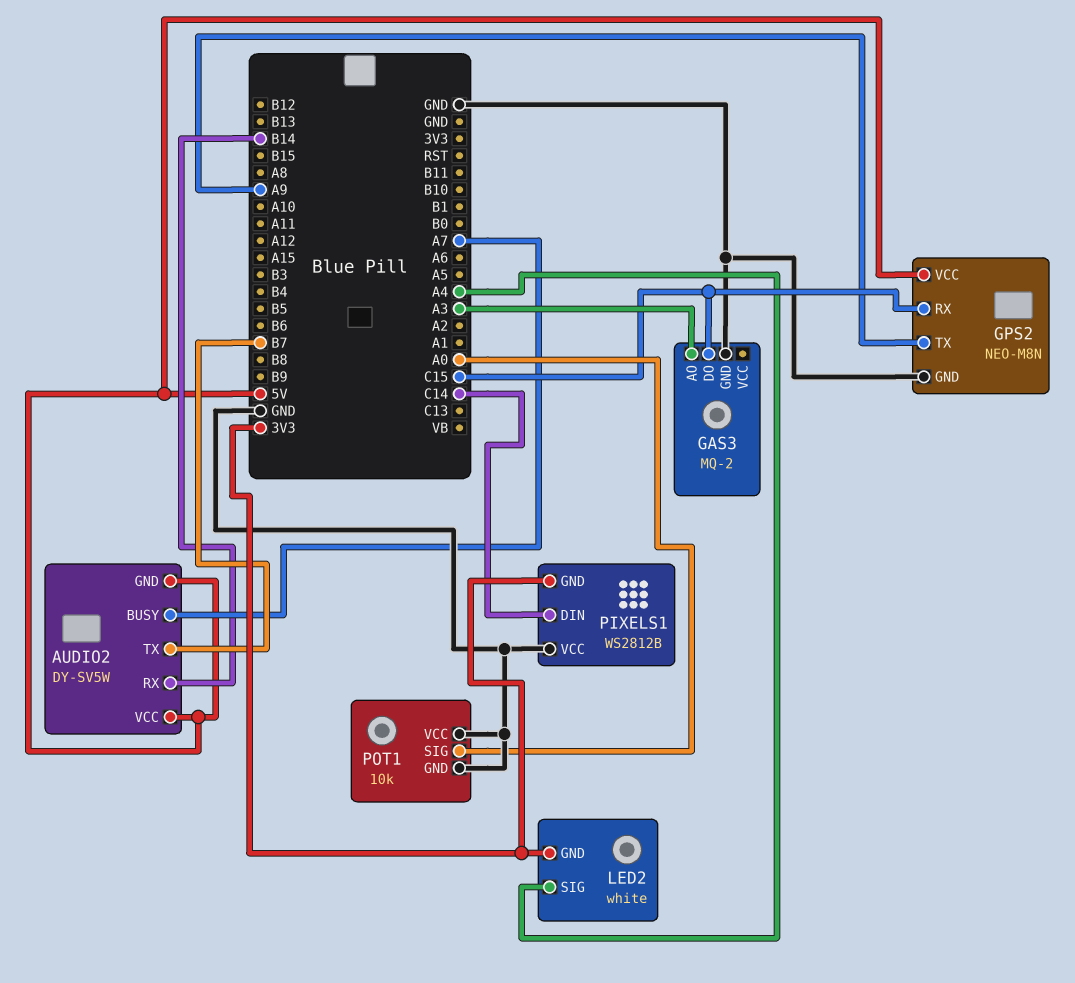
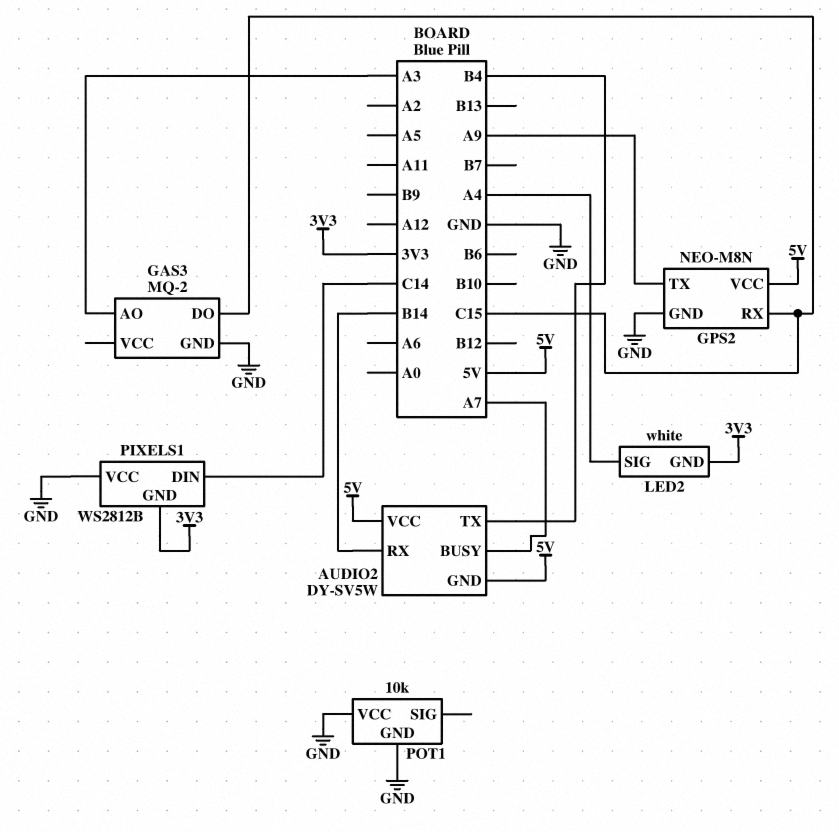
AUDIO2 pin TX: B7 -> B4
POT1 pin SIG: A0 -> none

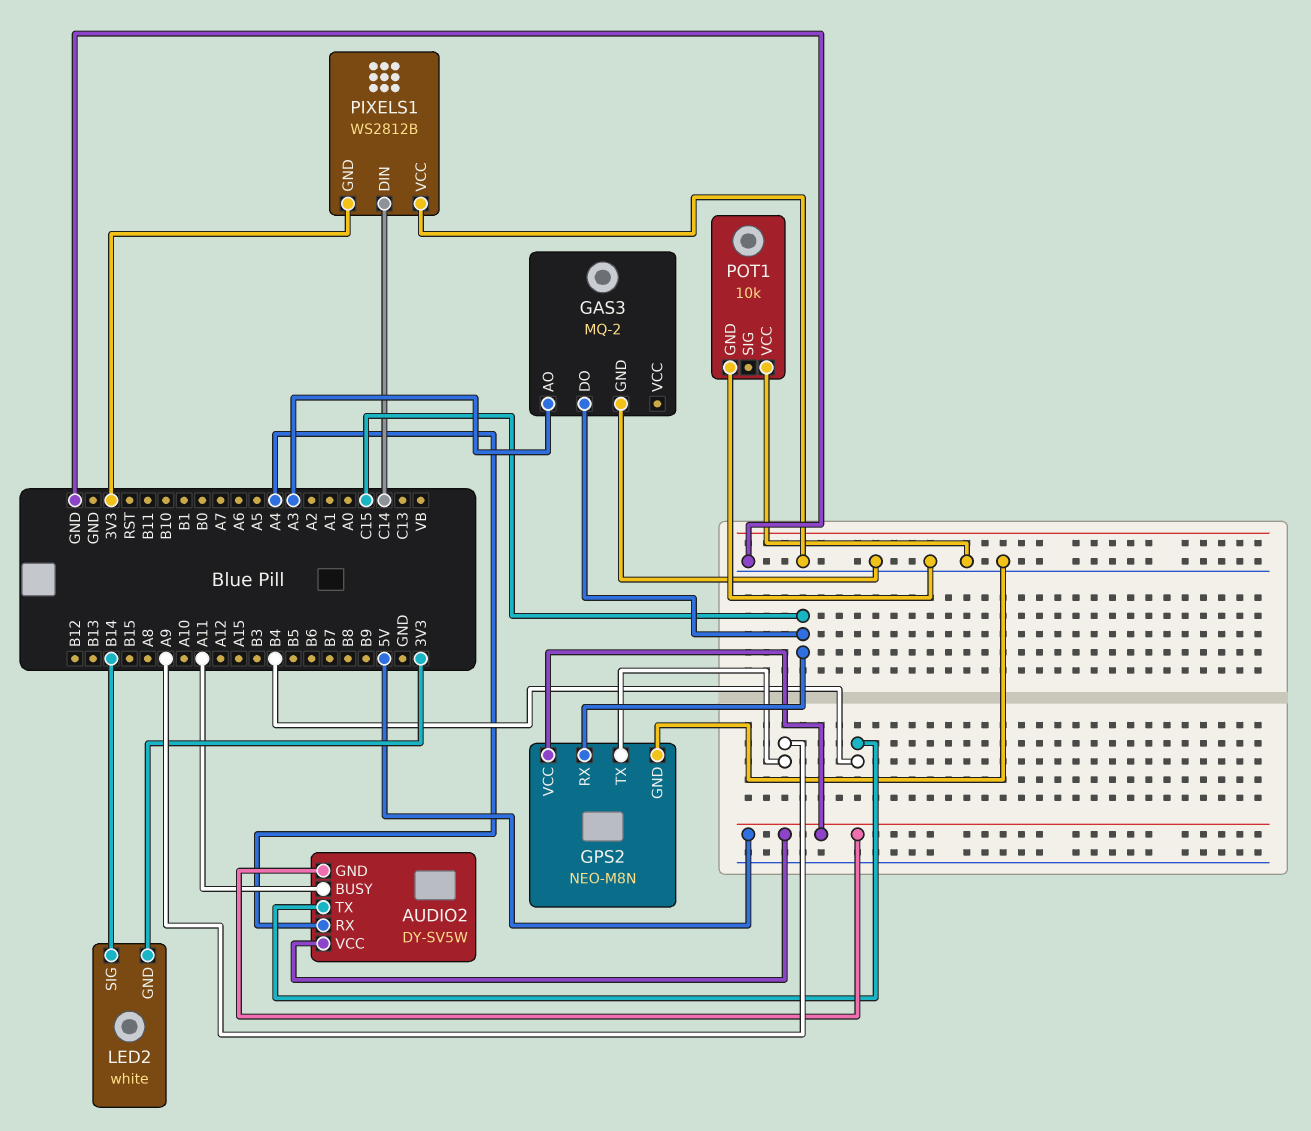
AUDIO2 pin BUSY: A7 -> A11
AUDIO2 pin RX: B14 -> A4
LED2 pin SIG: A4 -> B14

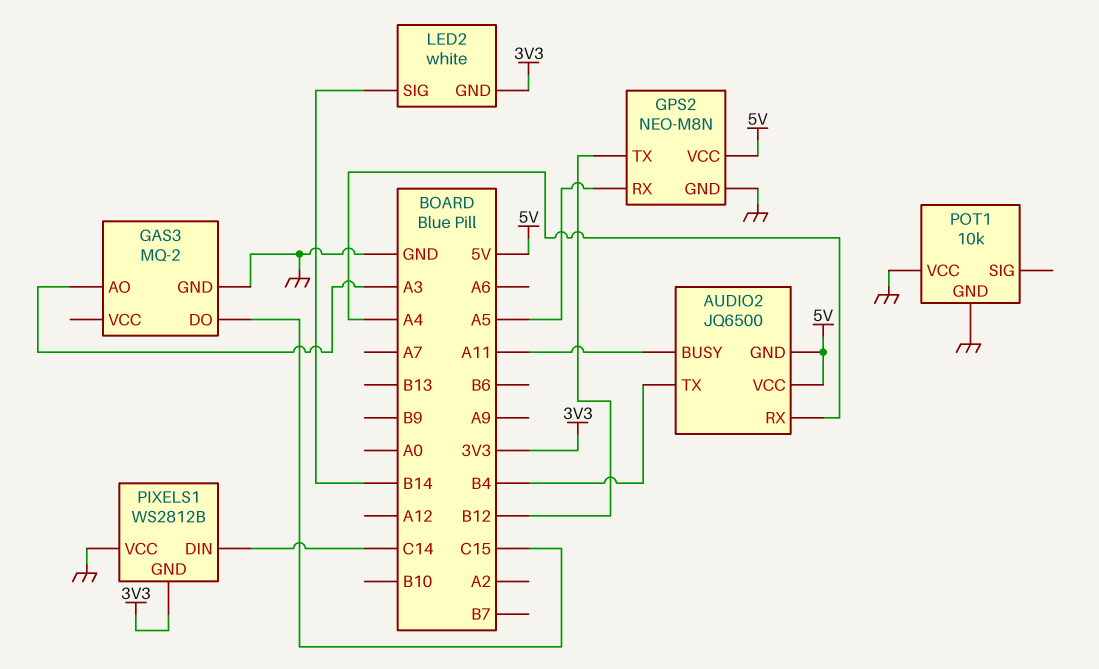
AUDIO2: DY-SV5W -> JQ6500
GPS2 pin RX: C15 -> A5
GPS2 pin TX: A9 -> B12

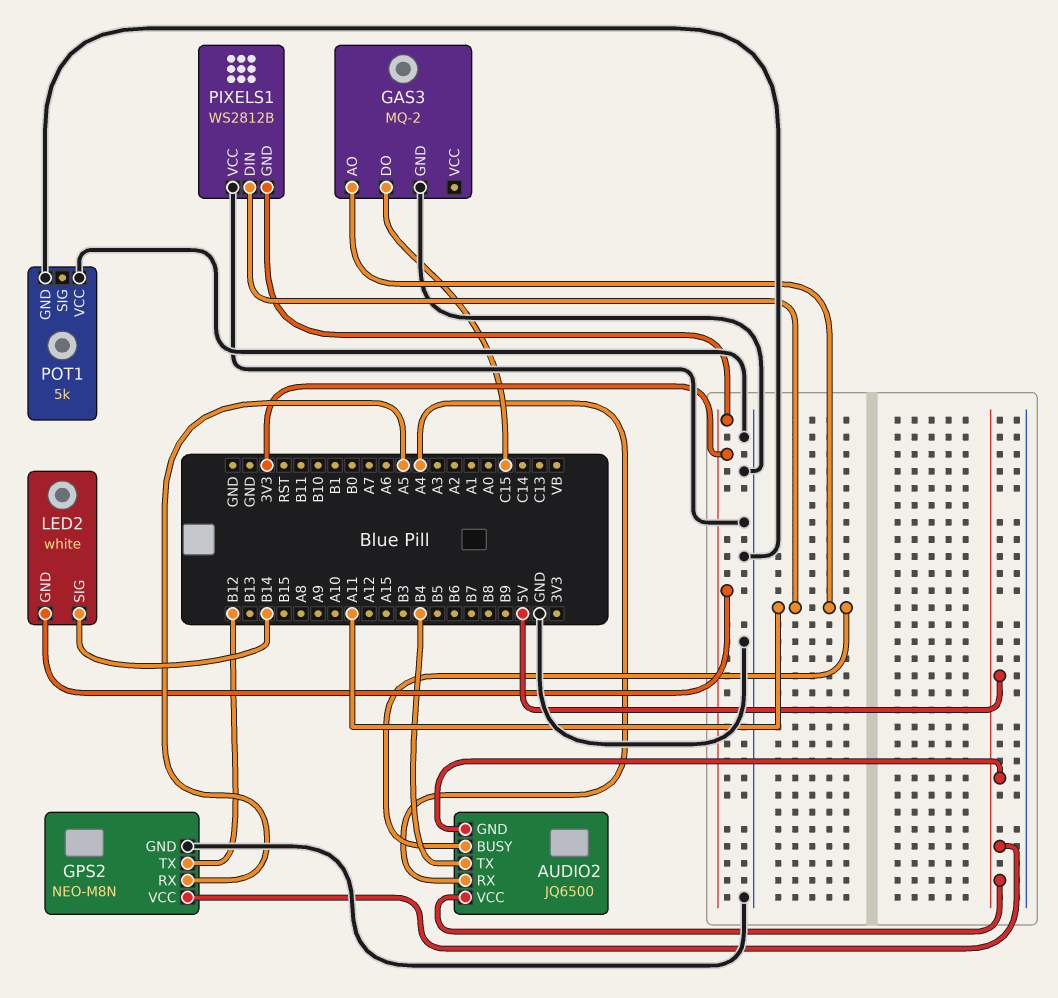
GAS3 pin AO: A3 -> A11
PIXELS1 pin DIN: C14 -> A11
POT1: 10k -> 5k

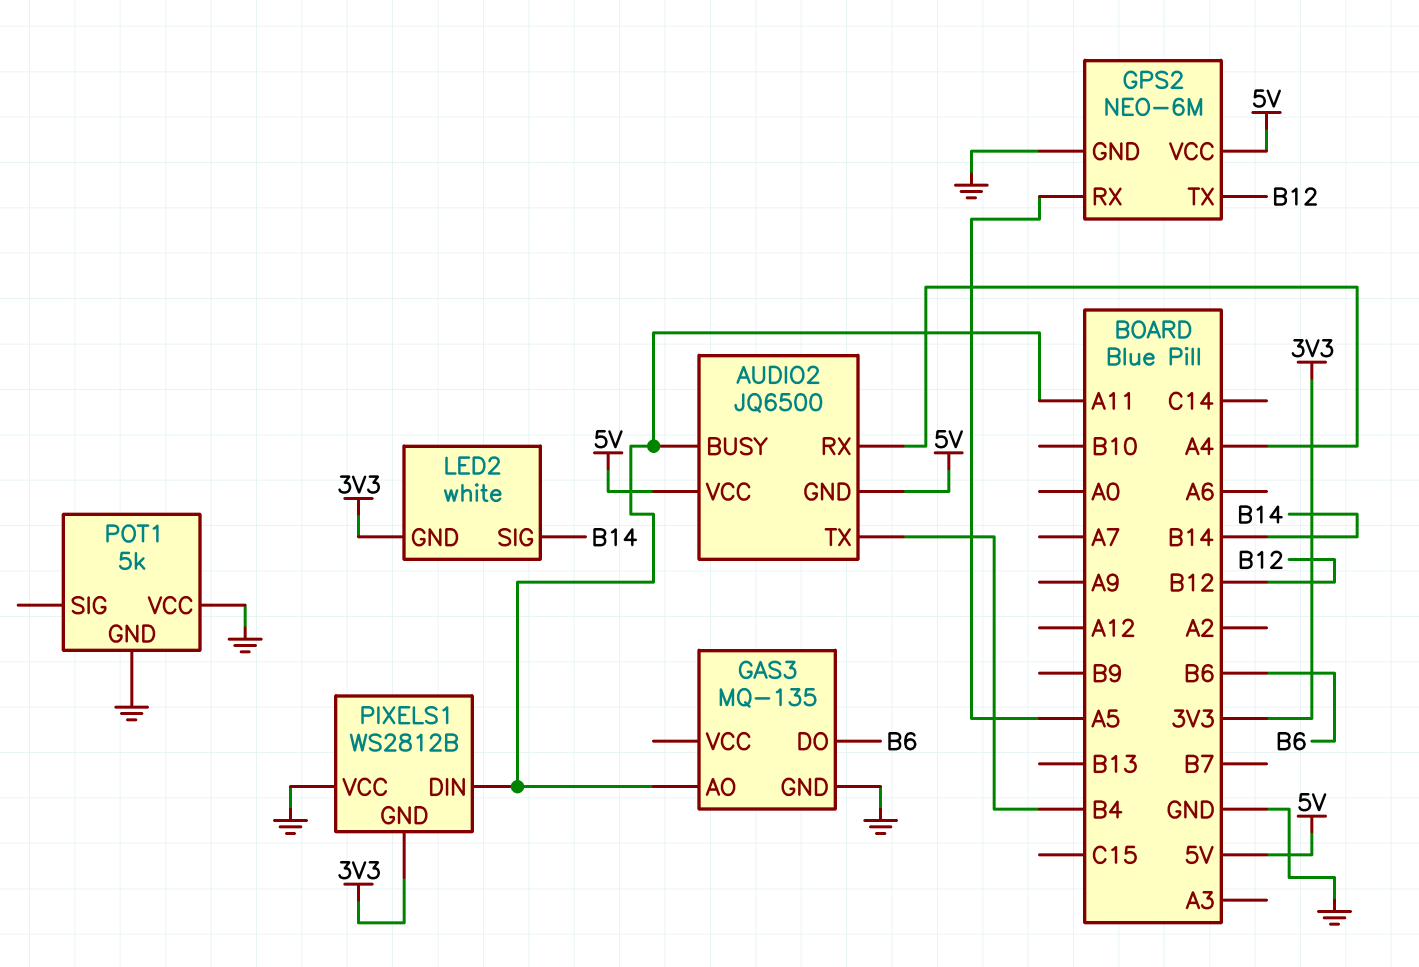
GAS3: MQ-2 -> MQ-135
GAS3 pin DO: C15 -> B6
GPS2: NEO-M8N -> NEO-6M

